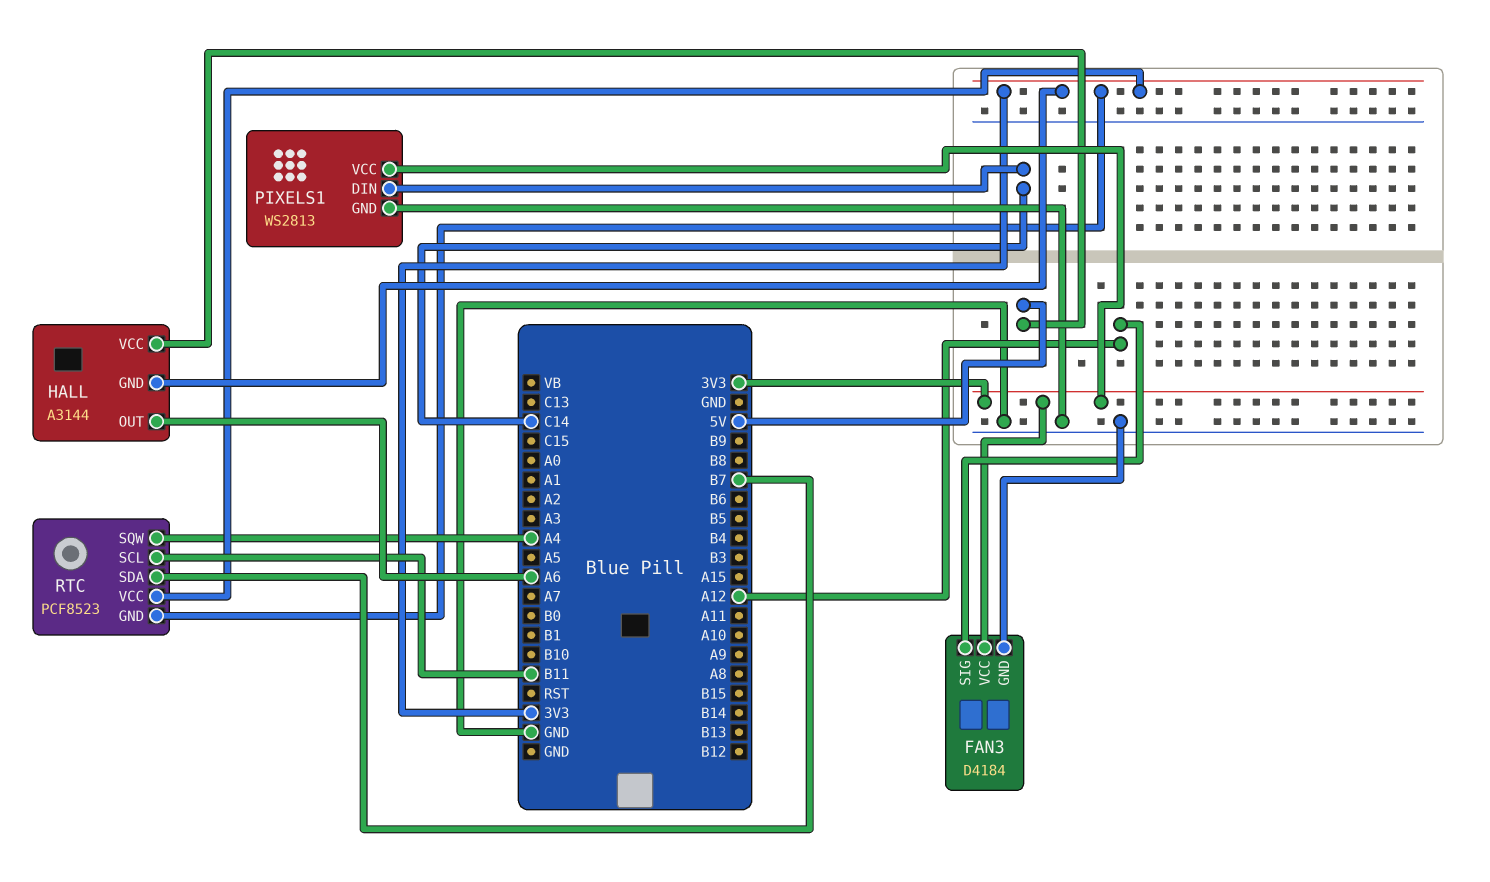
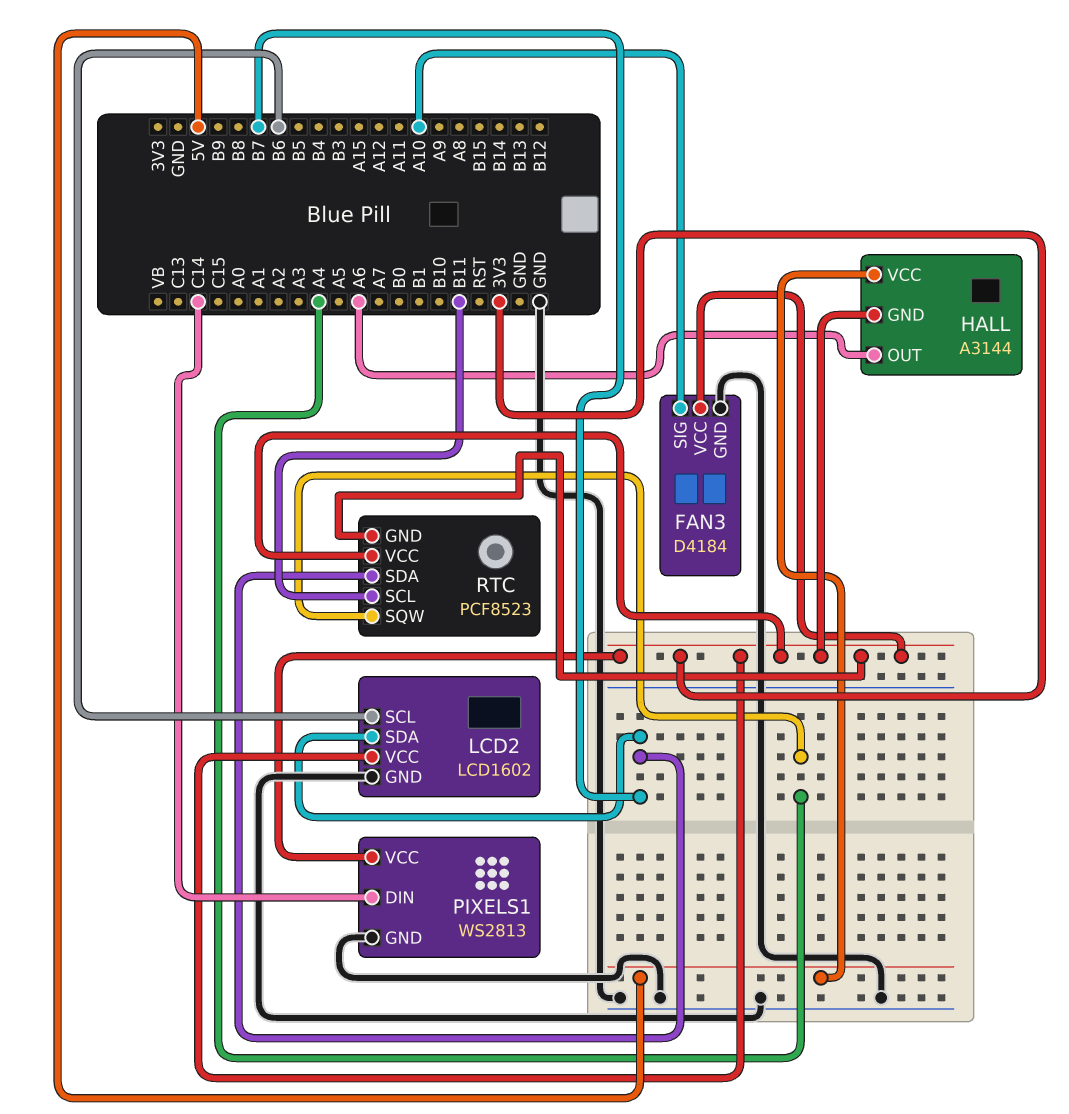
FAN3 pin SIG: A12 -> A10
LCD2: none -> LCD1602
LCD2 pin GND: none -> GND
LCD2 pin SCL: none -> B6
LCD2 pin SDA: none -> B7
LCD2 pin VCC: none -> 3V3

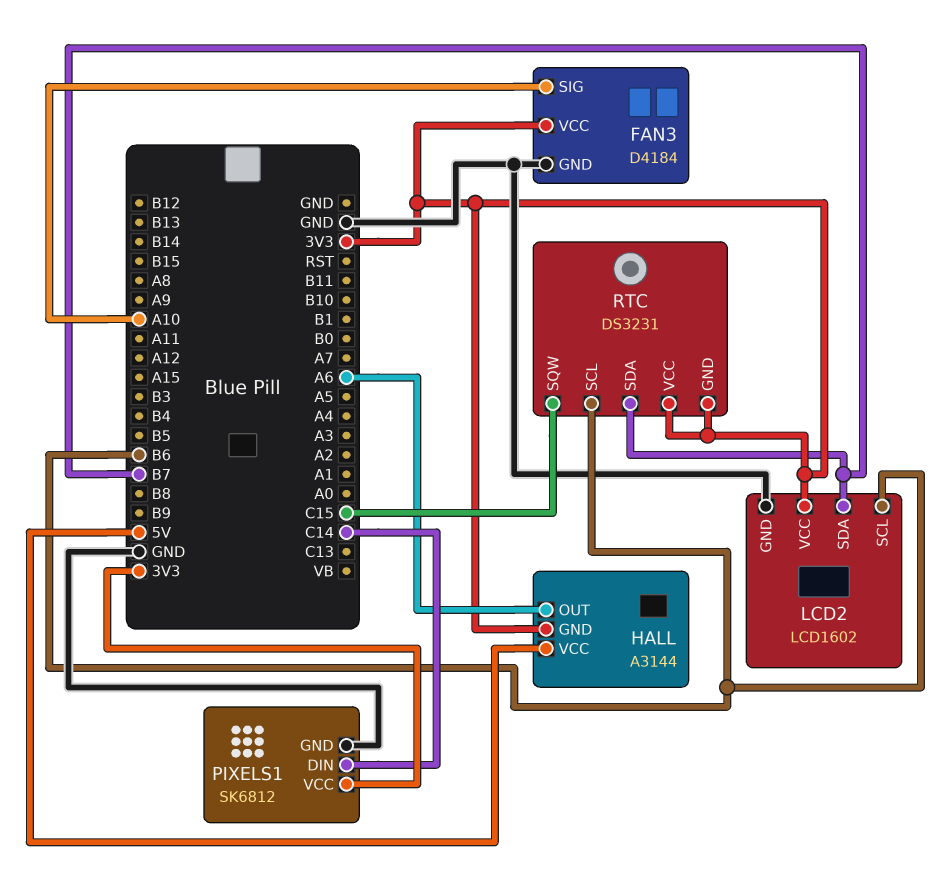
PIXELS1: WS2813 -> SK6812
RTC: PCF8523 -> DS3231
RTC pin SCL: B11 -> B6
RTC pin SQW: A4 -> C15

